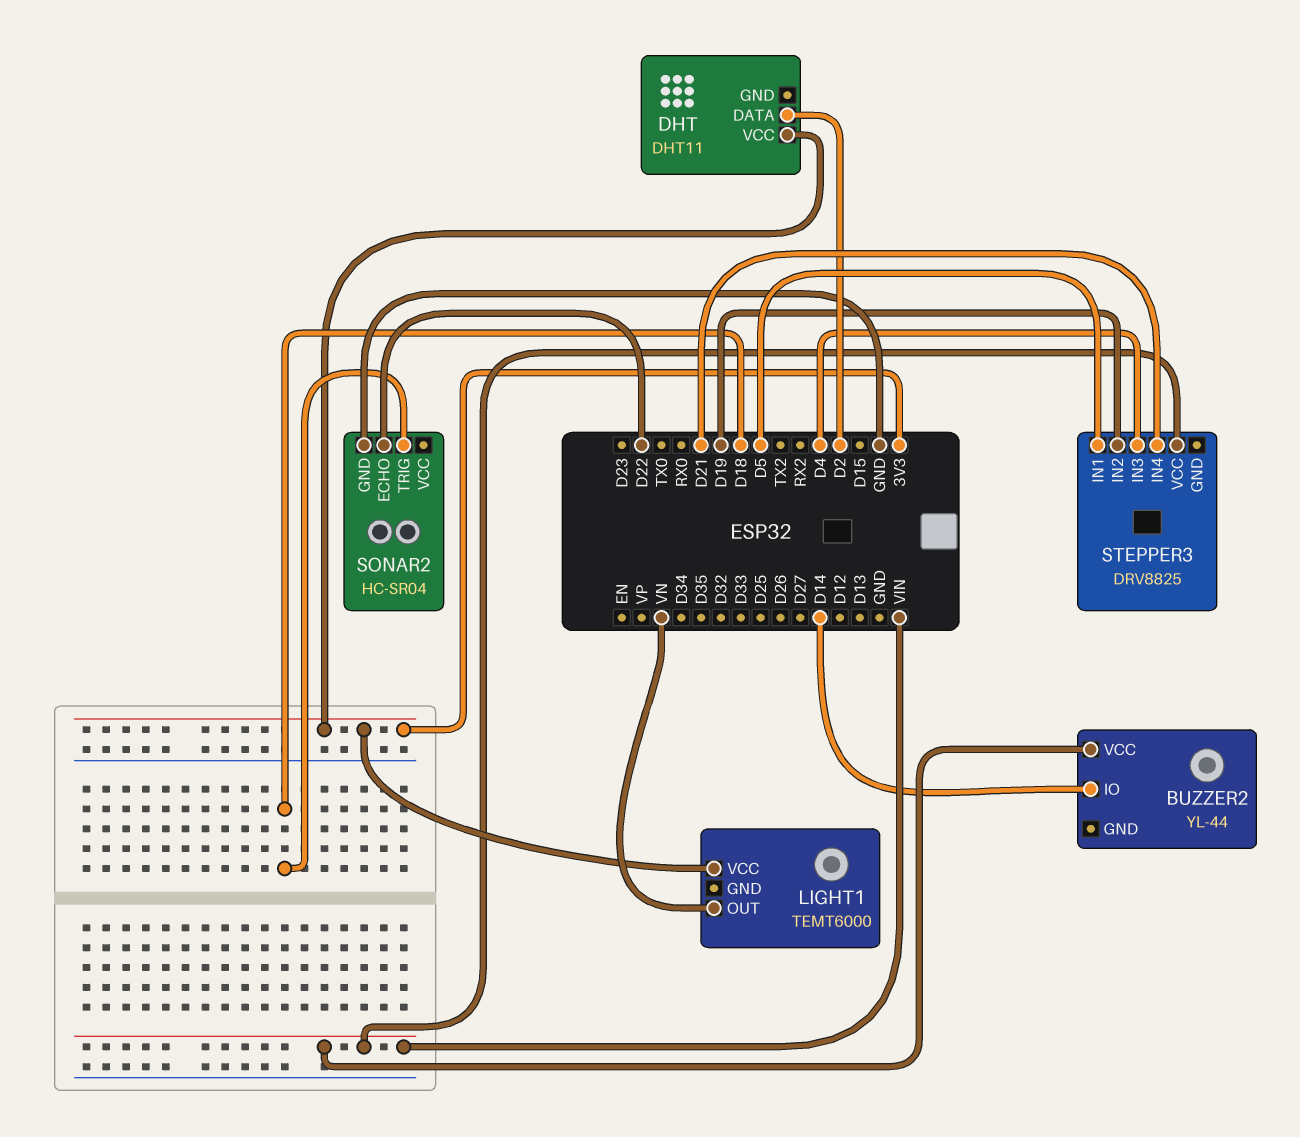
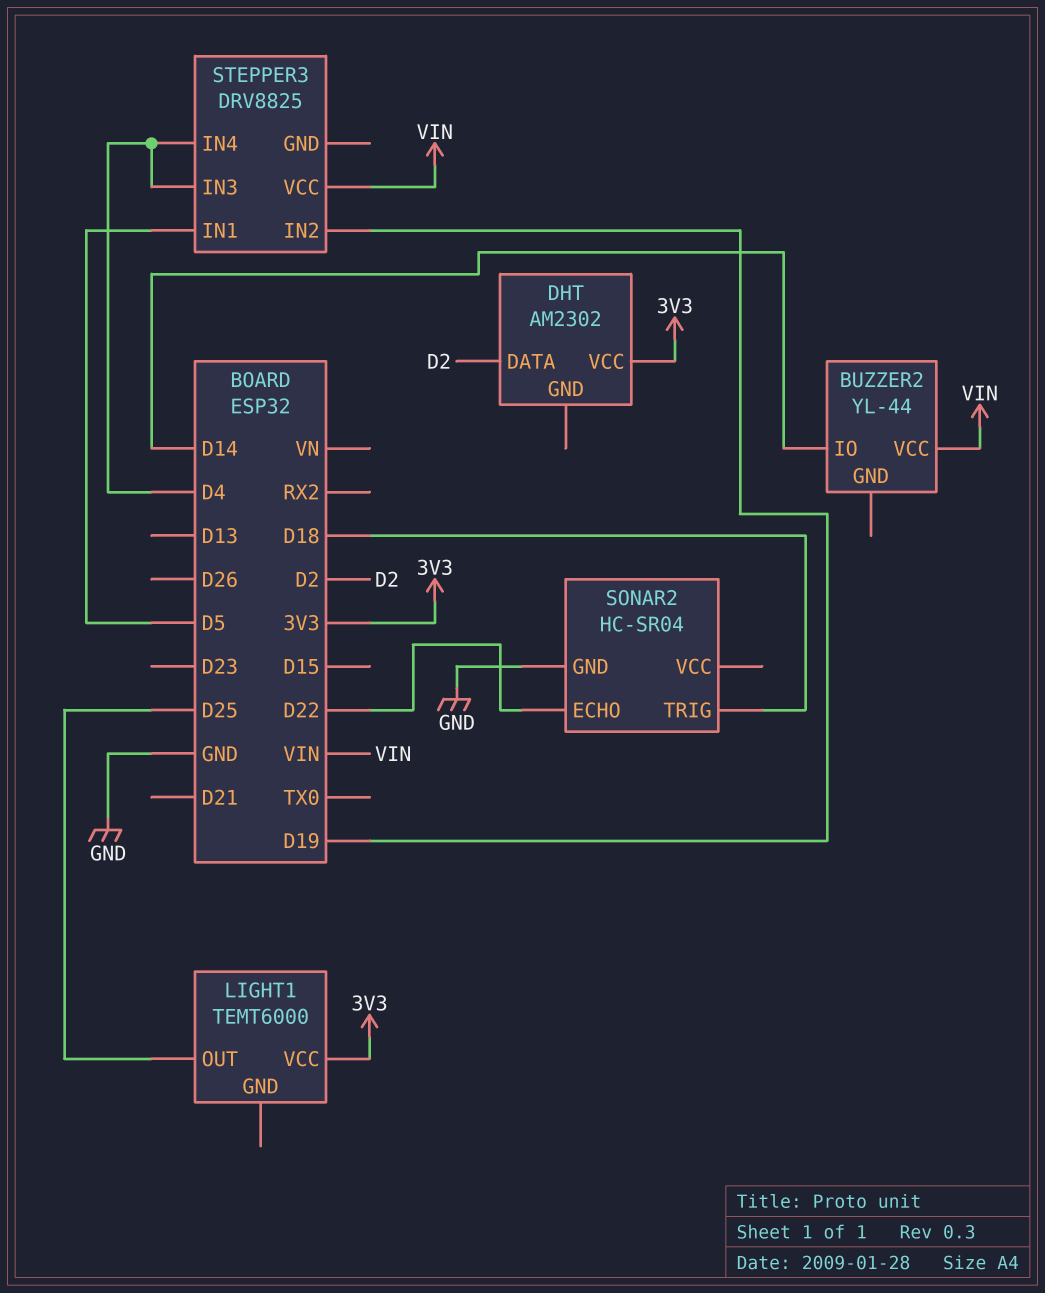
DHT: DHT11 -> AM2302
LIGHT1 pin OUT: VN -> D25
STEPPER3 pin IN4: D21 -> D4

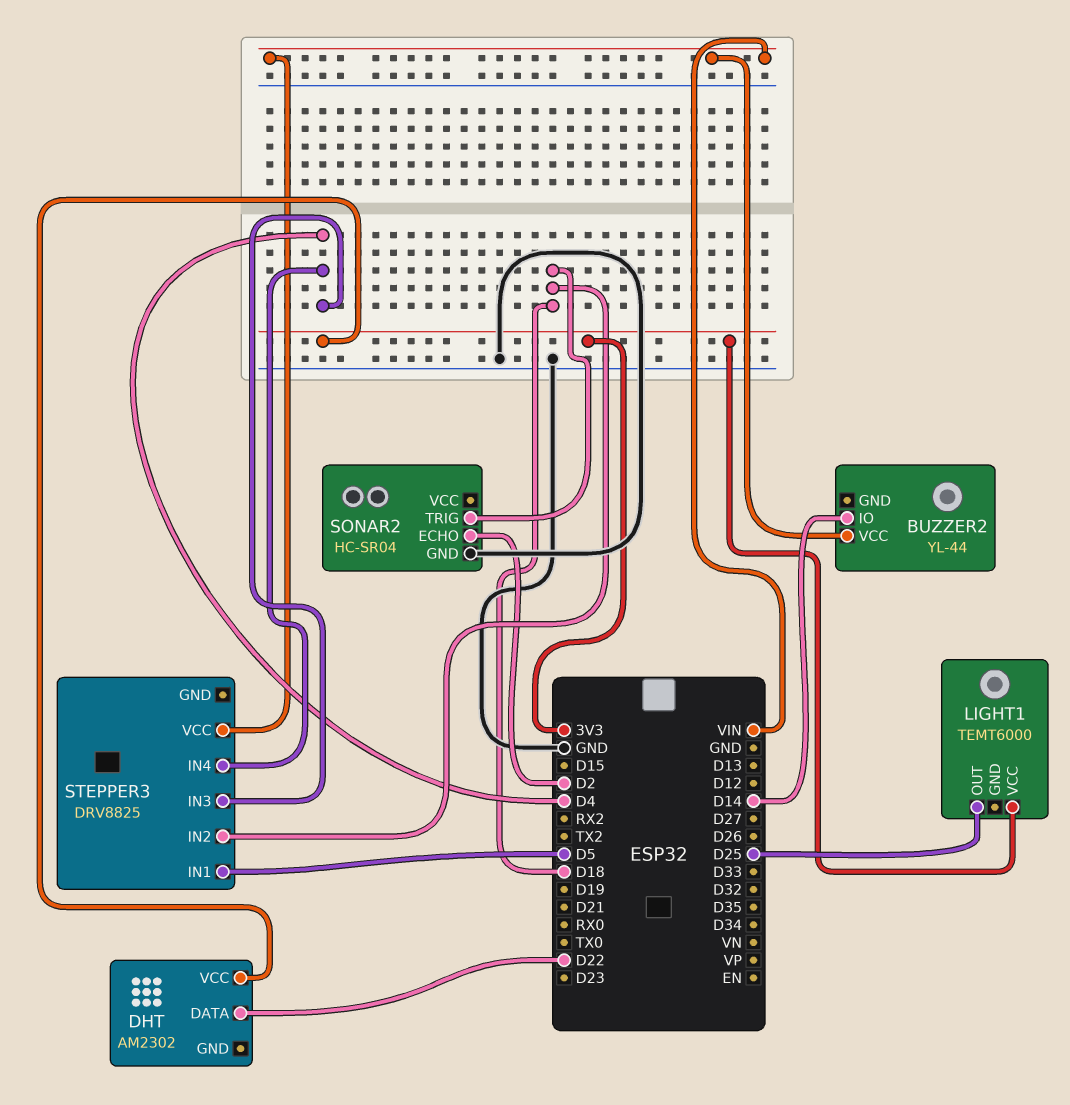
DHT pin DATA: D2 -> D22
SONAR2 pin ECHO: D22 -> D2
STEPPER3 pin IN2: D19 -> D18

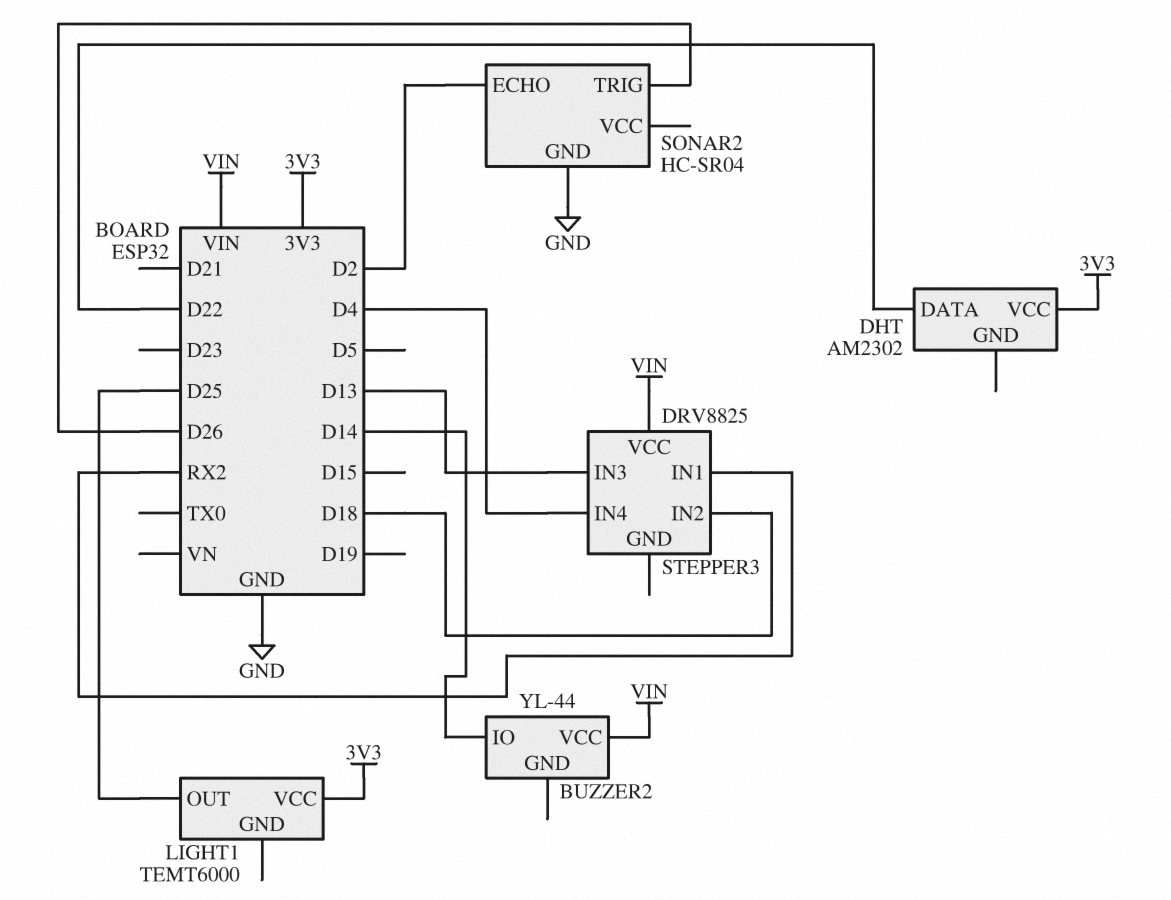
SONAR2 pin TRIG: D18 -> D26
STEPPER3 pin IN1: D5 -> RX2
STEPPER3 pin IN3: D4 -> D13

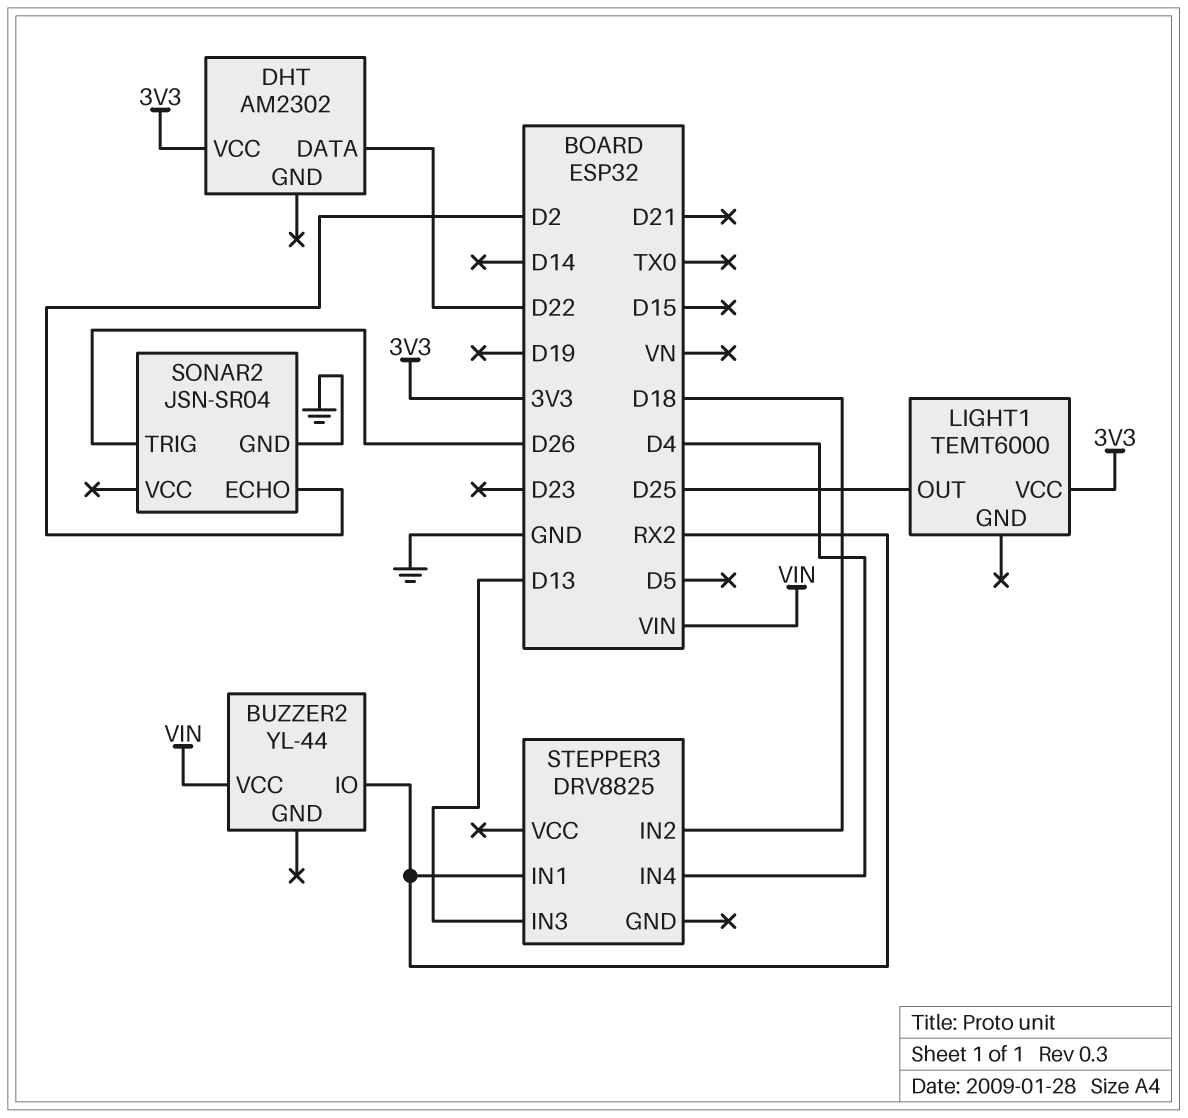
BUZZER2 pin IO: D14 -> RX2
SONAR2: HC-SR04 -> JSN-SR04
STEPPER3 pin VCC: VIN -> none

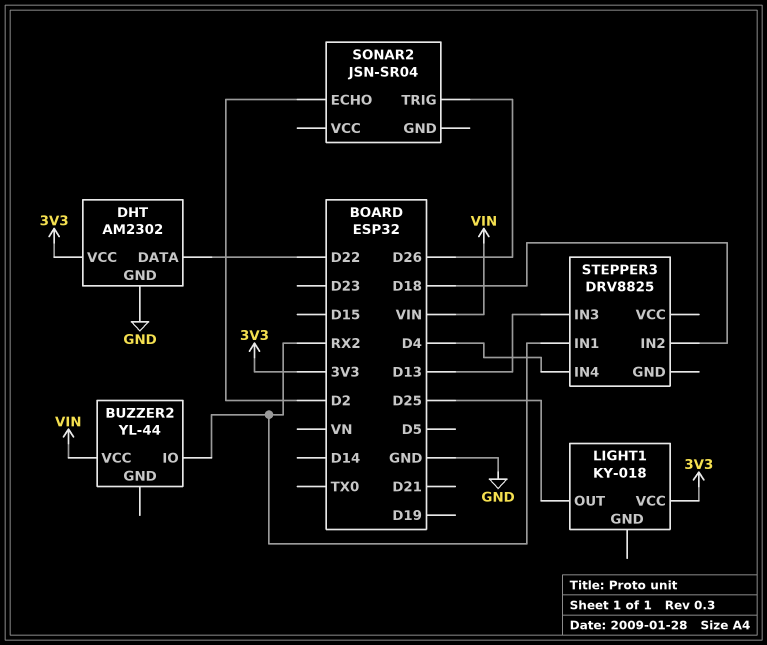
DHT pin GND: none -> GND
LIGHT1: TEMT6000 -> KY-018
SONAR2 pin GND: GND -> none

